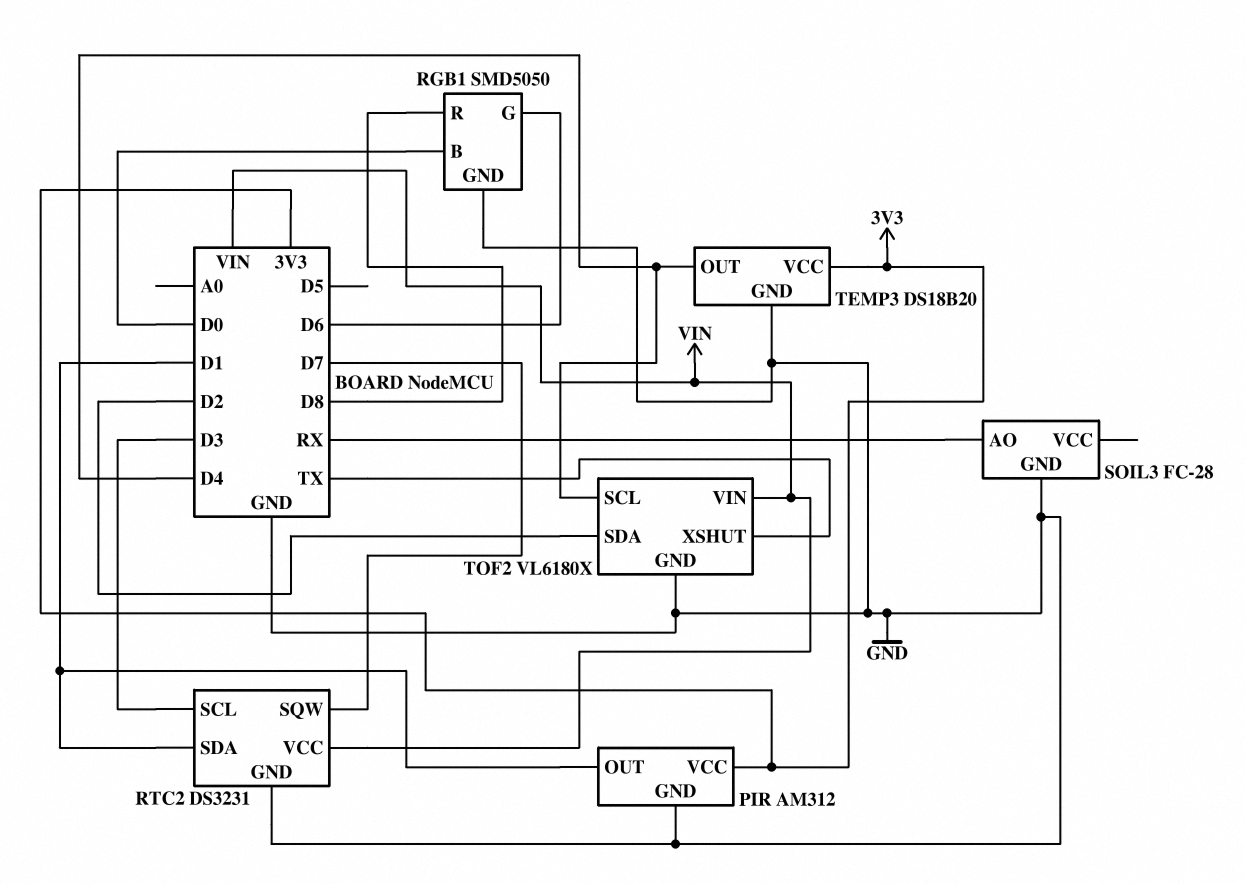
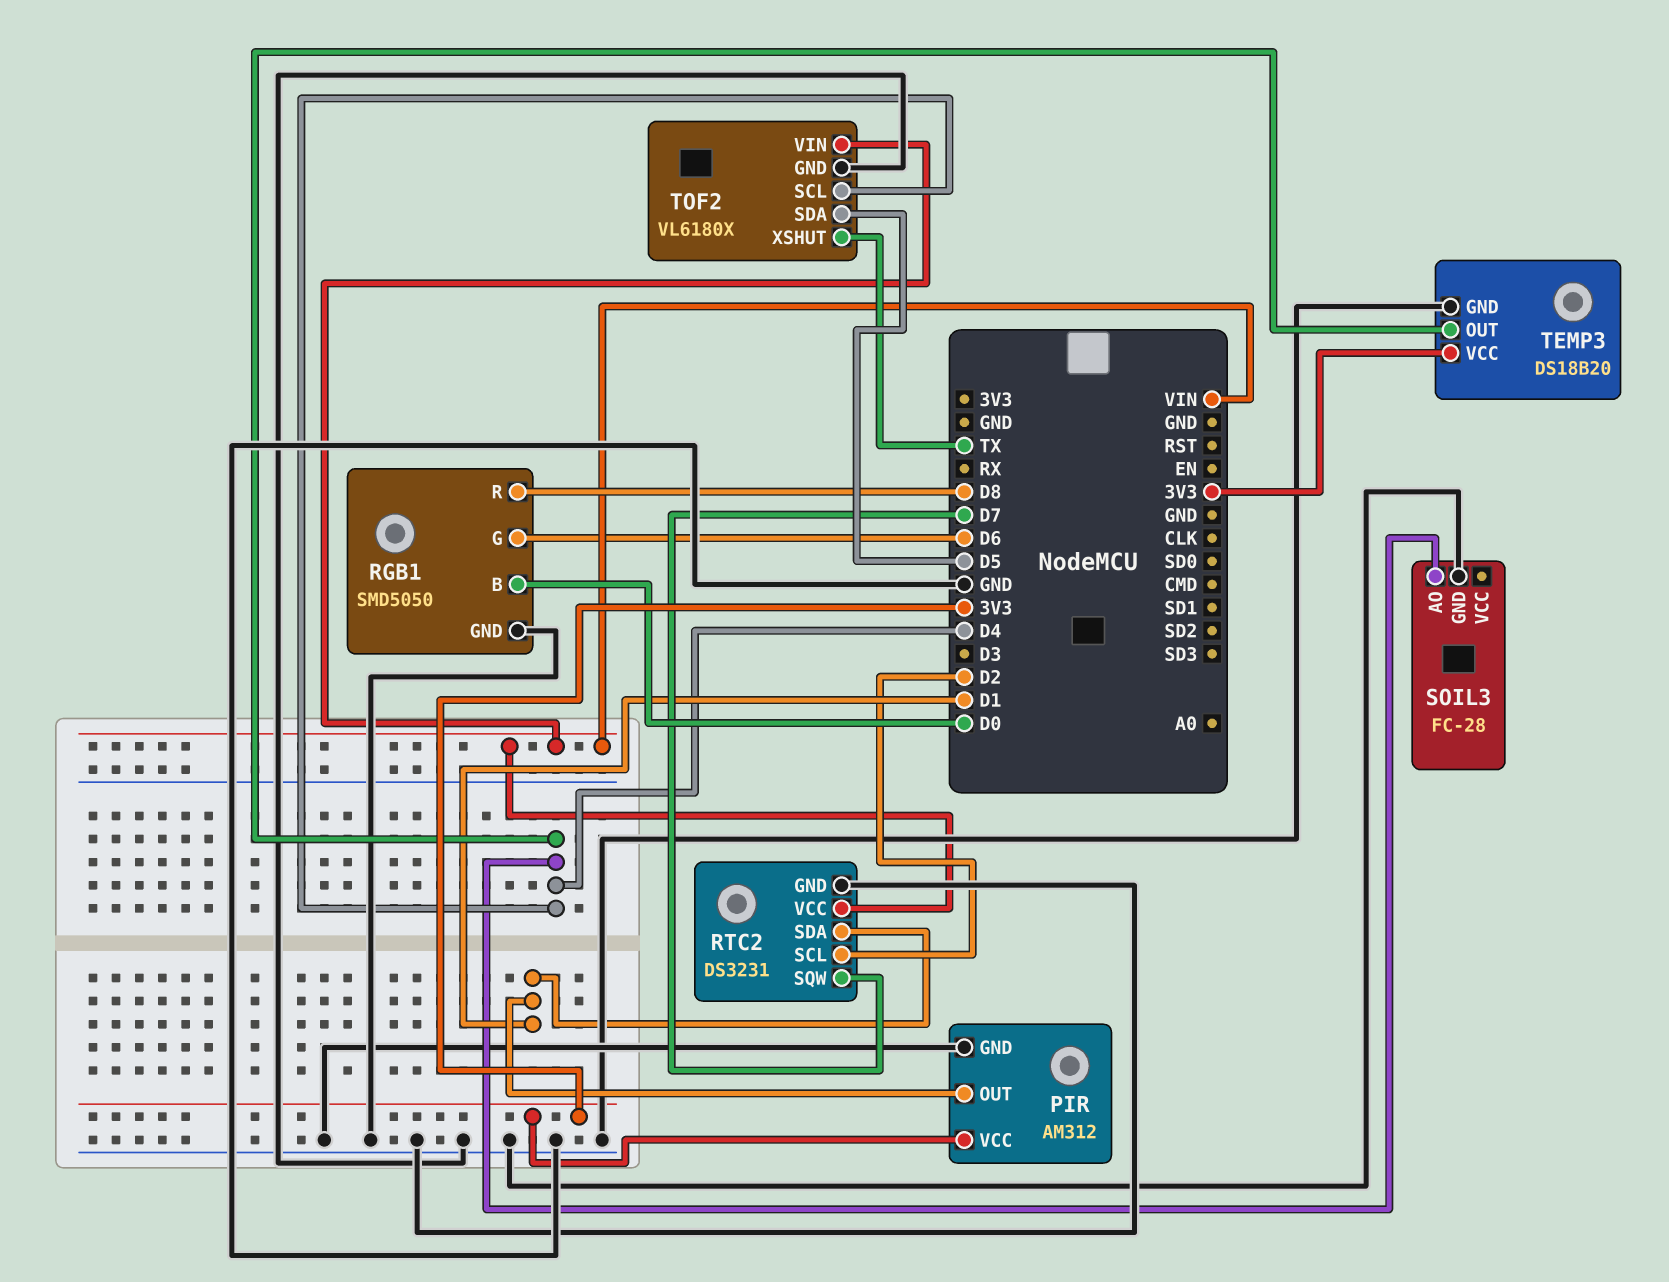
RTC2 pin SCL: D3 -> D2
SOIL3 pin AO: RX -> D4
TOF2 pin SDA: D2 -> D5

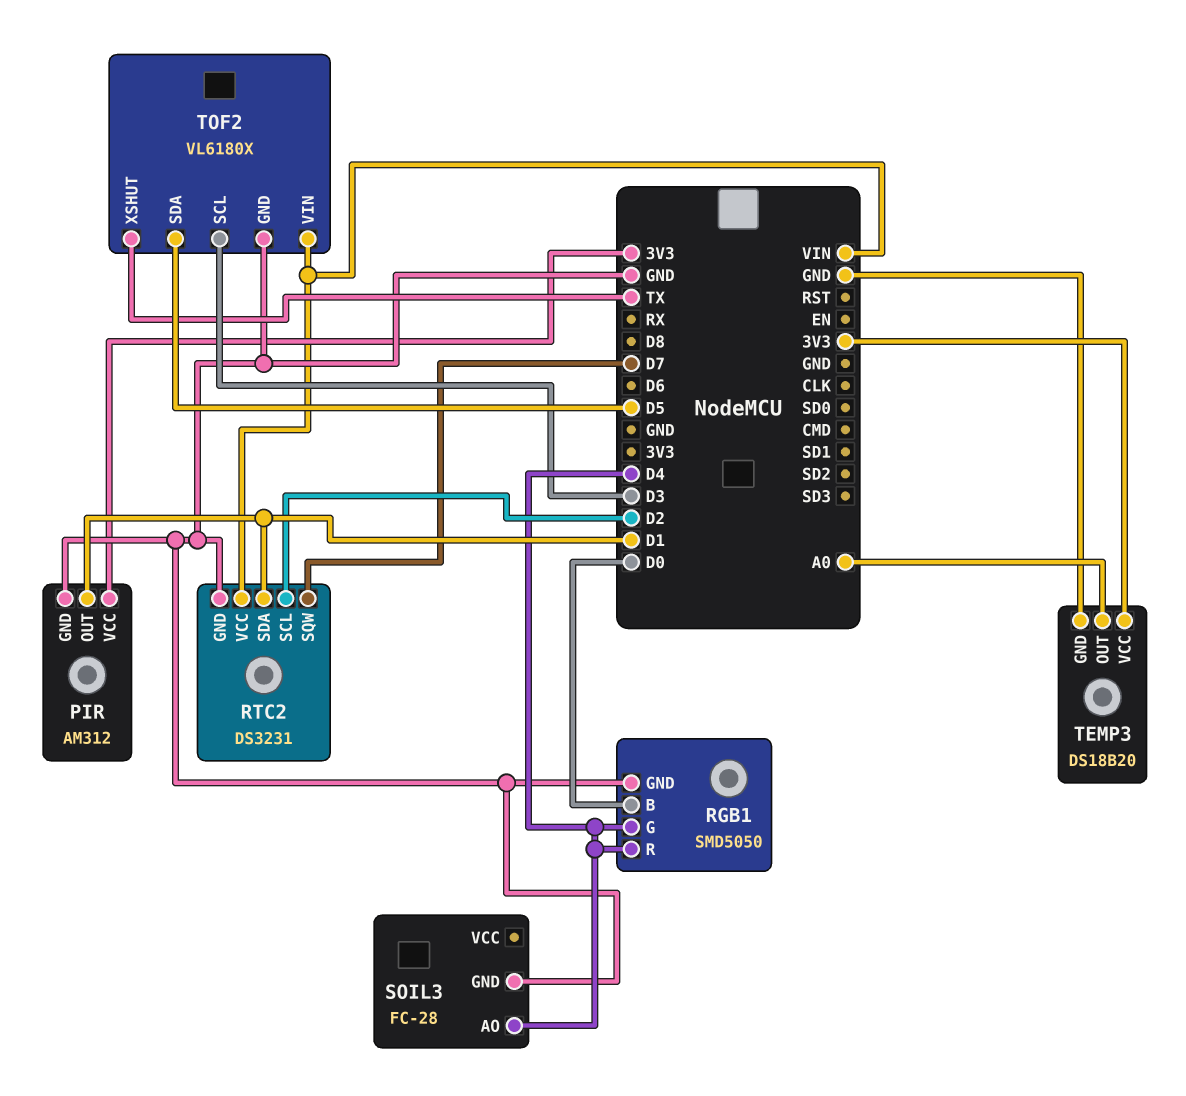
RGB1 pin G: D6 -> D4
RGB1 pin R: D8 -> D4
TEMP3 pin OUT: D4 -> A0
TOF2 pin SCL: D4 -> D3

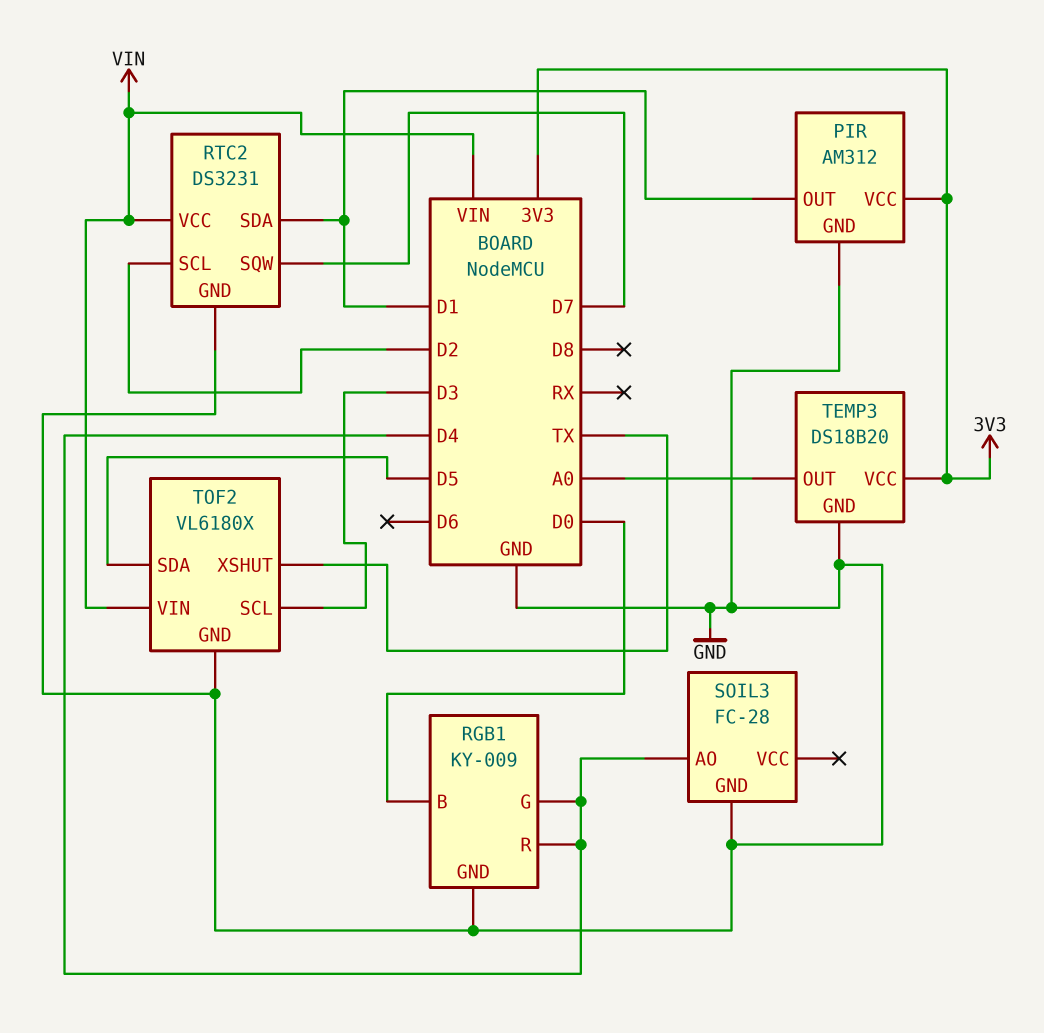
RGB1: SMD5050 -> KY-009

